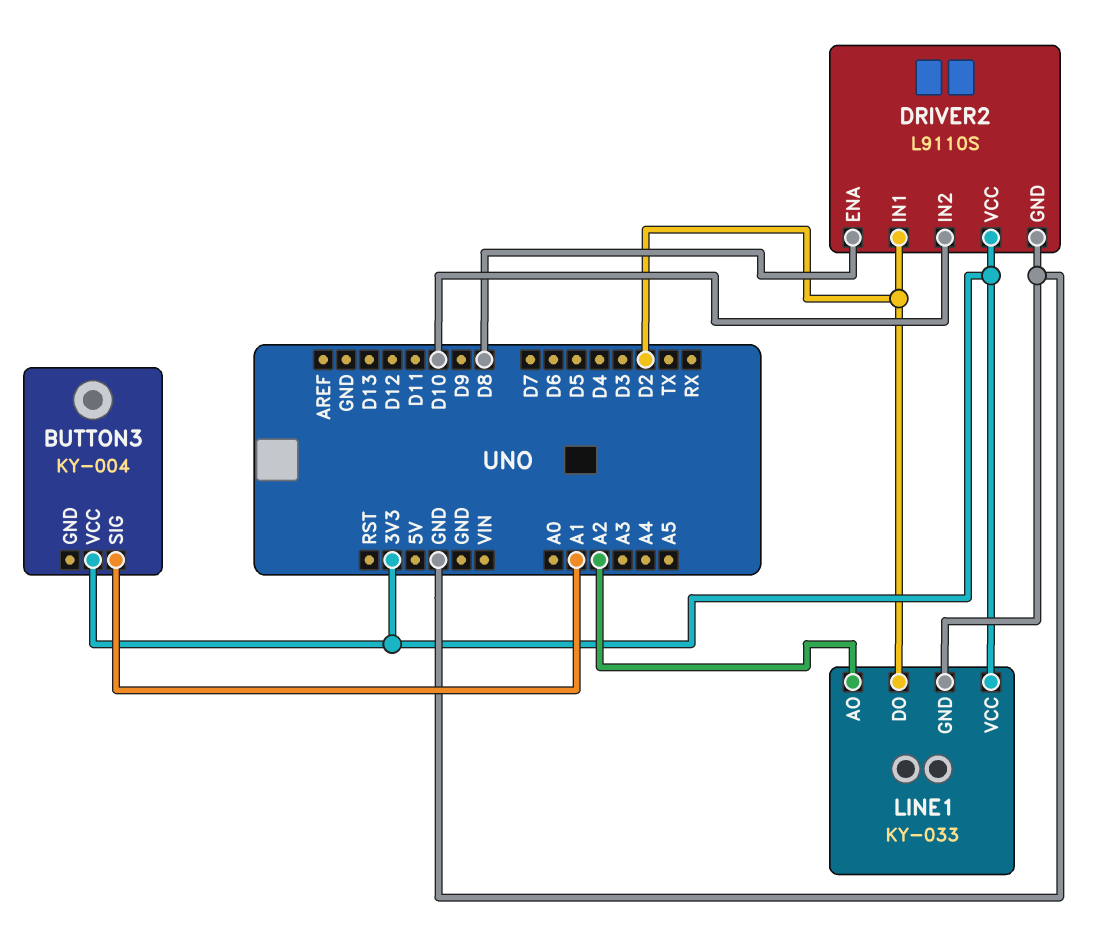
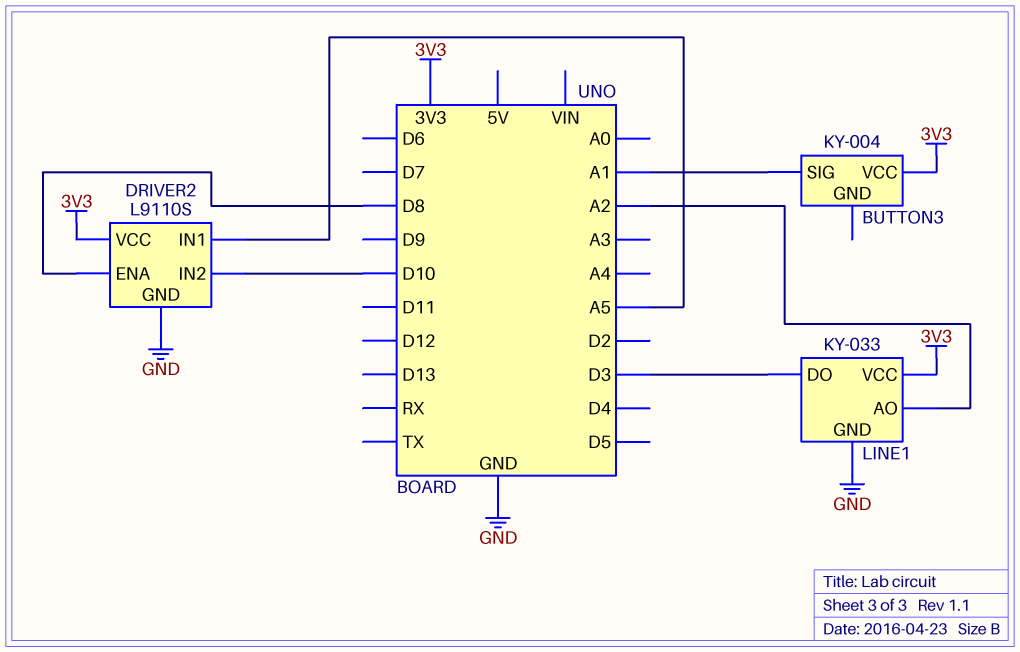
DRIVER2 pin IN1: D2 -> A5
LINE1 pin DO: D2 -> D3

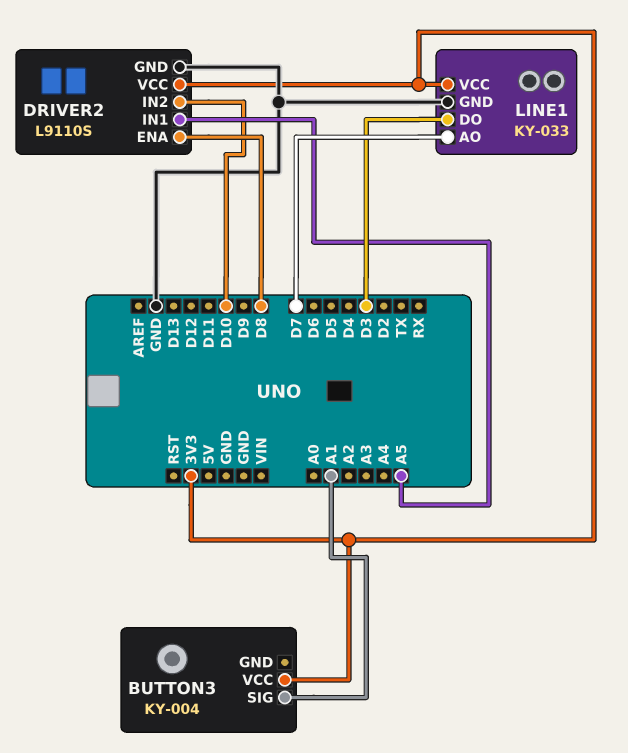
LINE1 pin AO: A2 -> D7

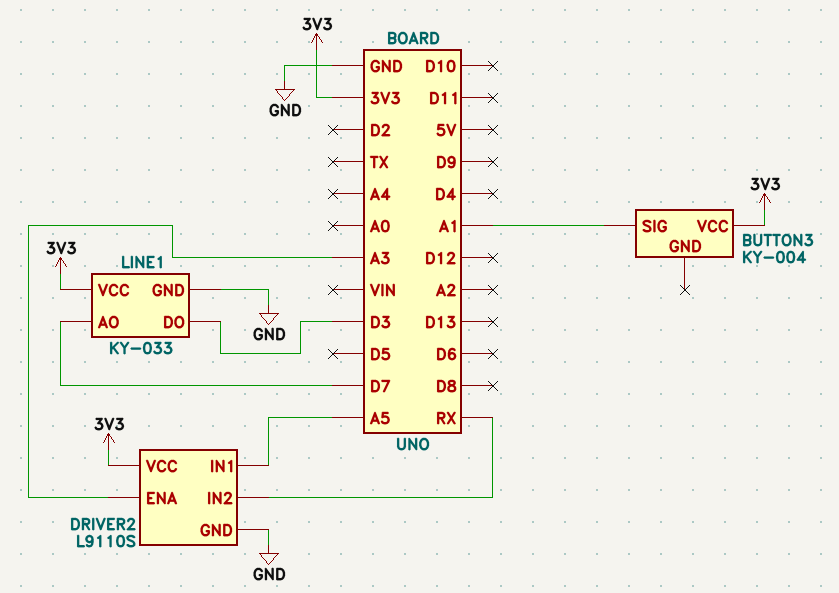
DRIVER2 pin ENA: D8 -> A3
DRIVER2 pin IN2: D10 -> RX

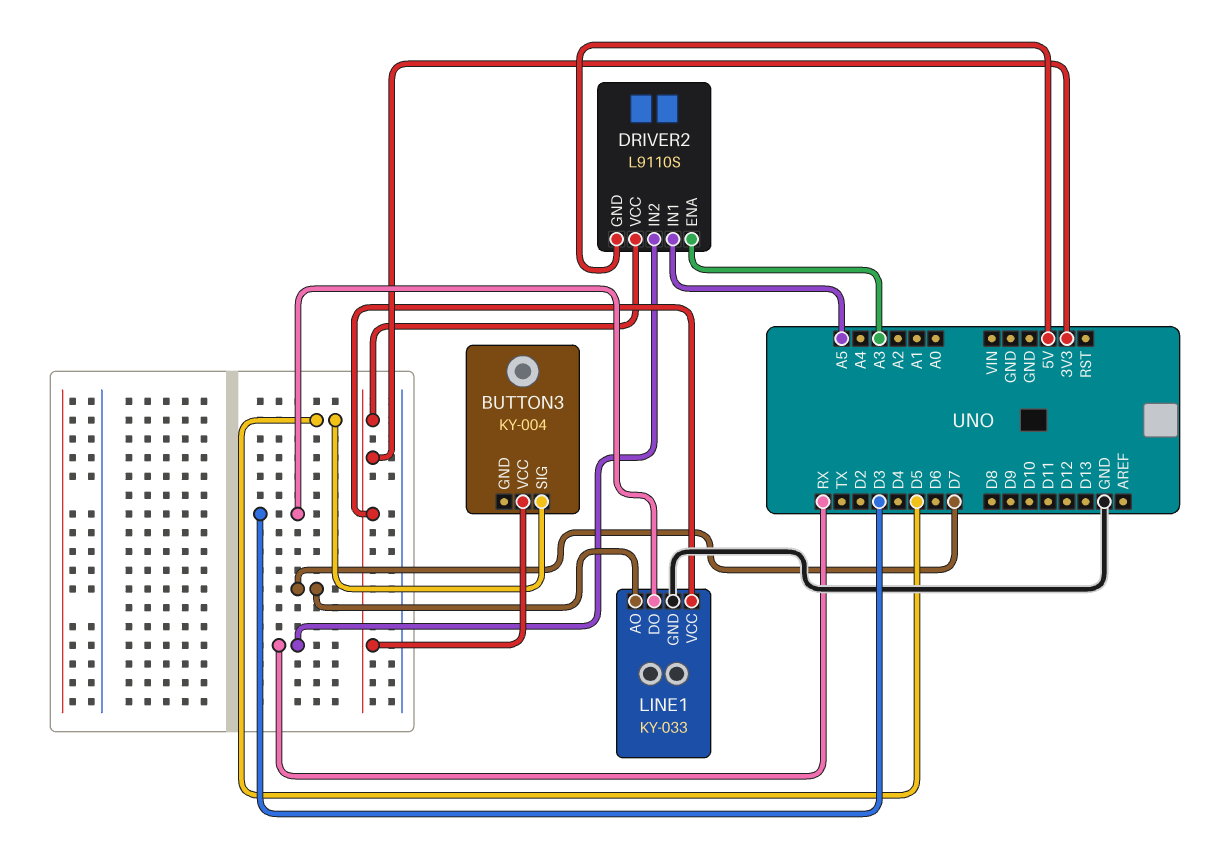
BUTTON3 pin SIG: A1 -> D5
DRIVER2 pin GND: GND -> 5V

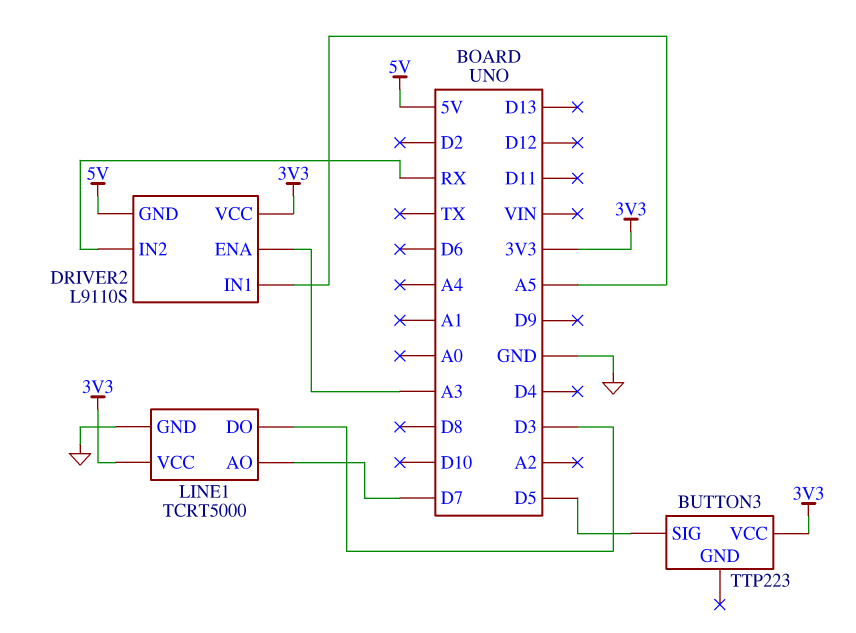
BUTTON3: KY-004 -> TTP223
LINE1: KY-033 -> TCRT5000

